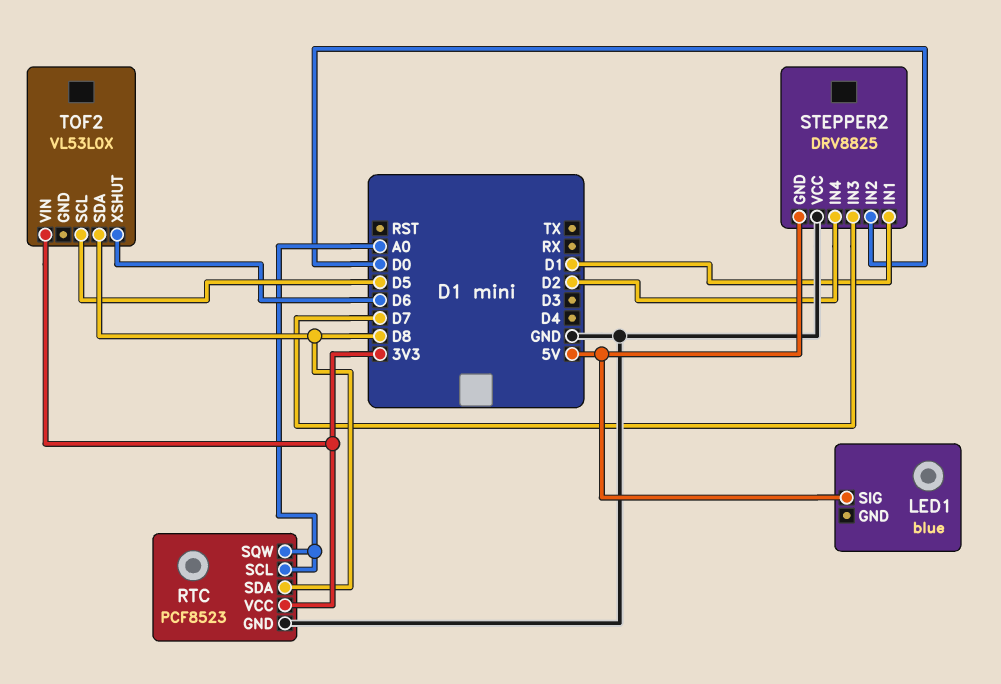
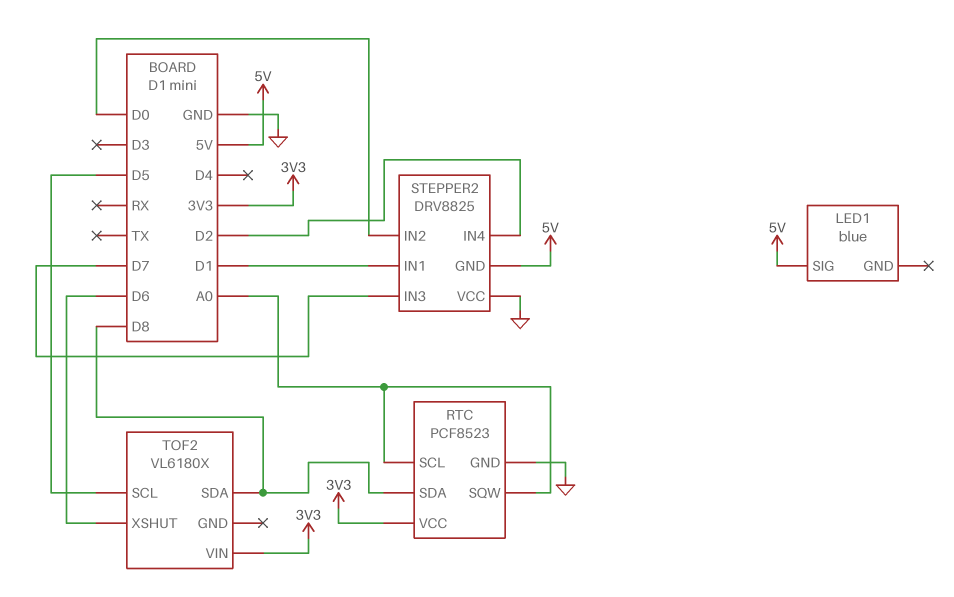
TOF2: VL53L0X -> VL6180X

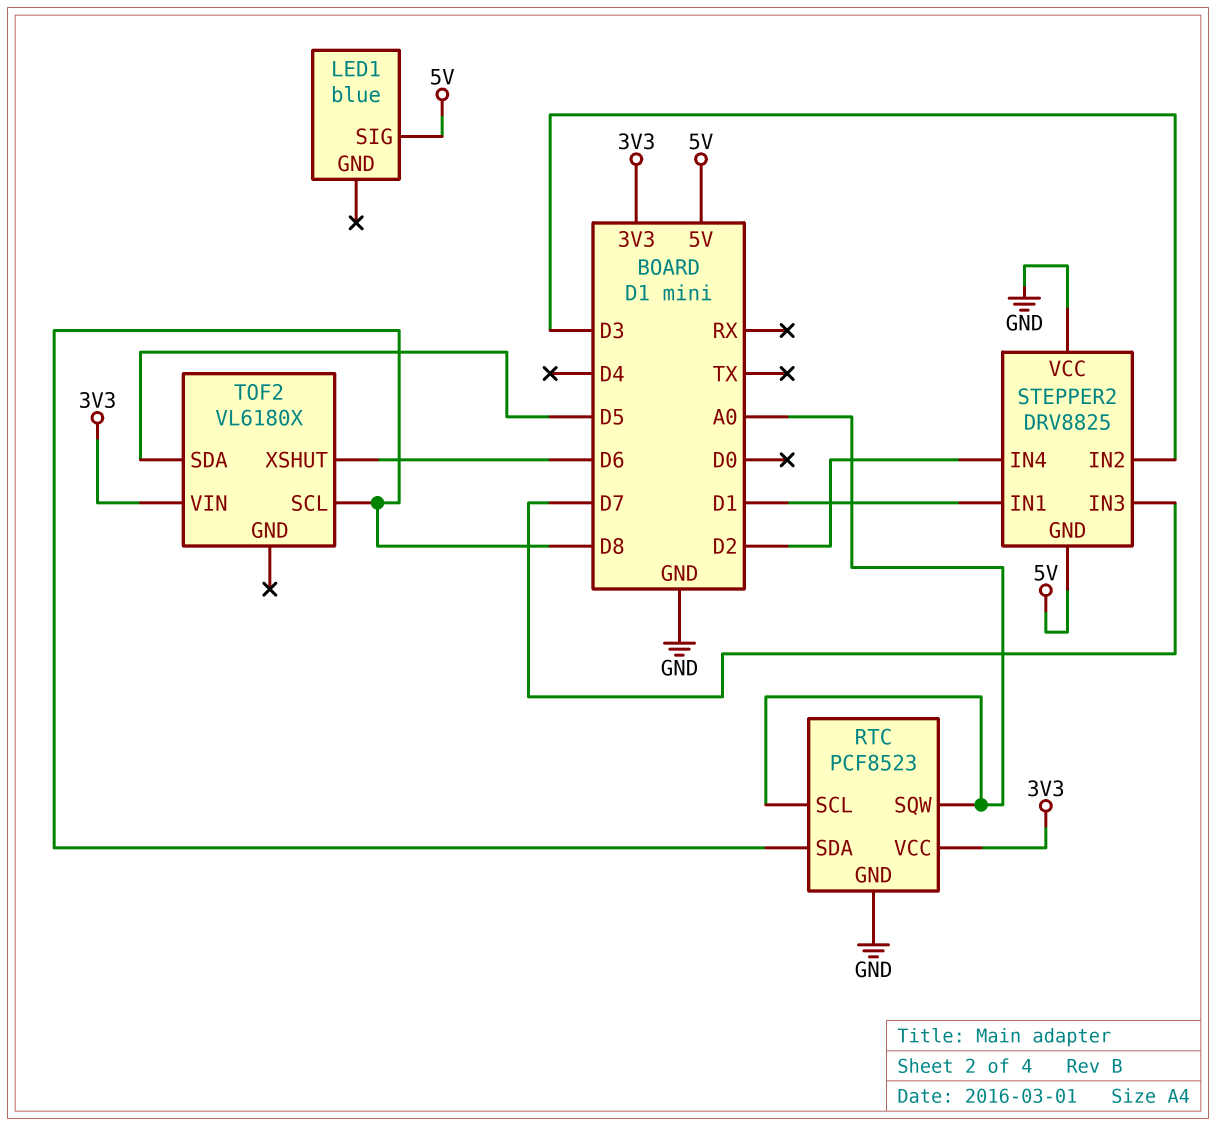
STEPPER2 pin IN2: D0 -> D3
TOF2 pin SCL: D5 -> D8
TOF2 pin SDA: D8 -> D5

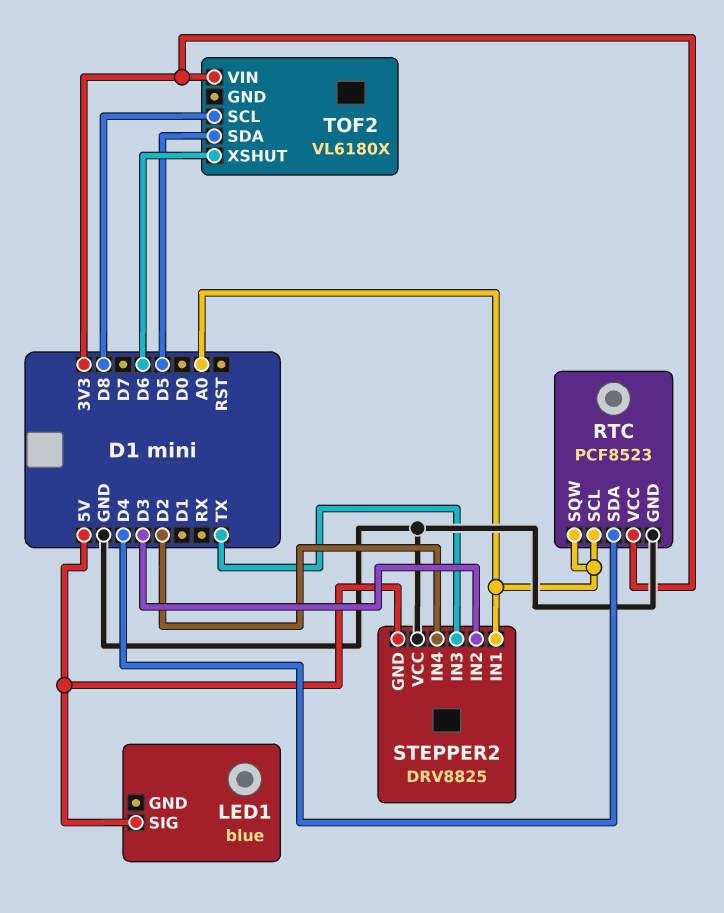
RTC pin SDA: D8 -> D4
STEPPER2 pin IN1: D1 -> A0
STEPPER2 pin IN3: D7 -> TX

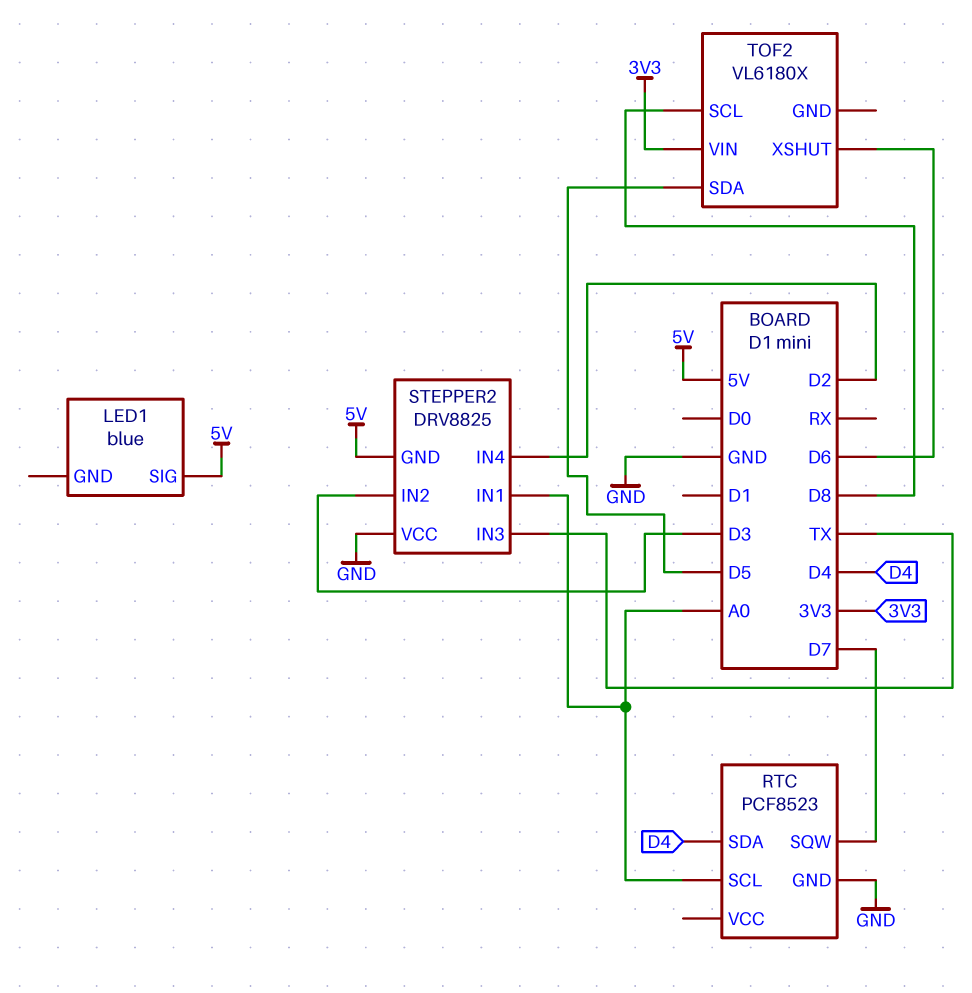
RTC pin SQW: A0 -> D7
RTC pin VCC: 3V3 -> none

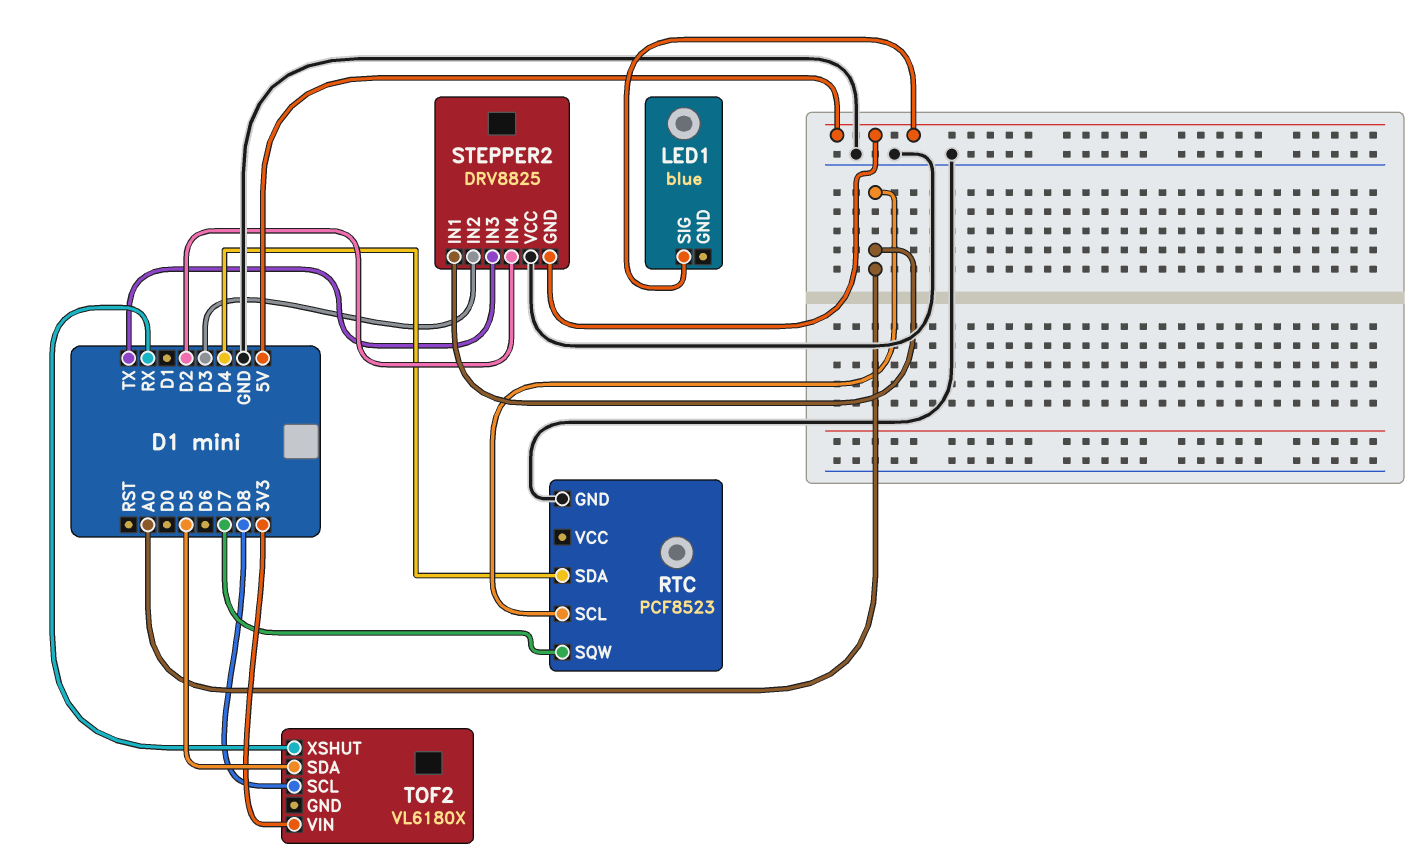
TOF2 pin XSHUT: D6 -> RX

